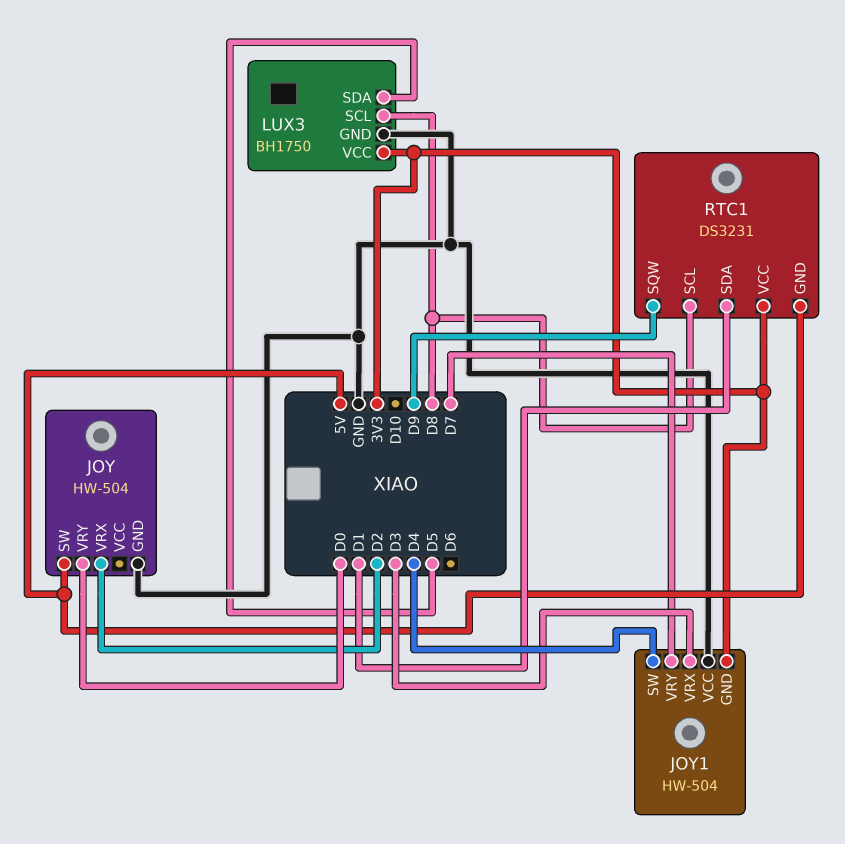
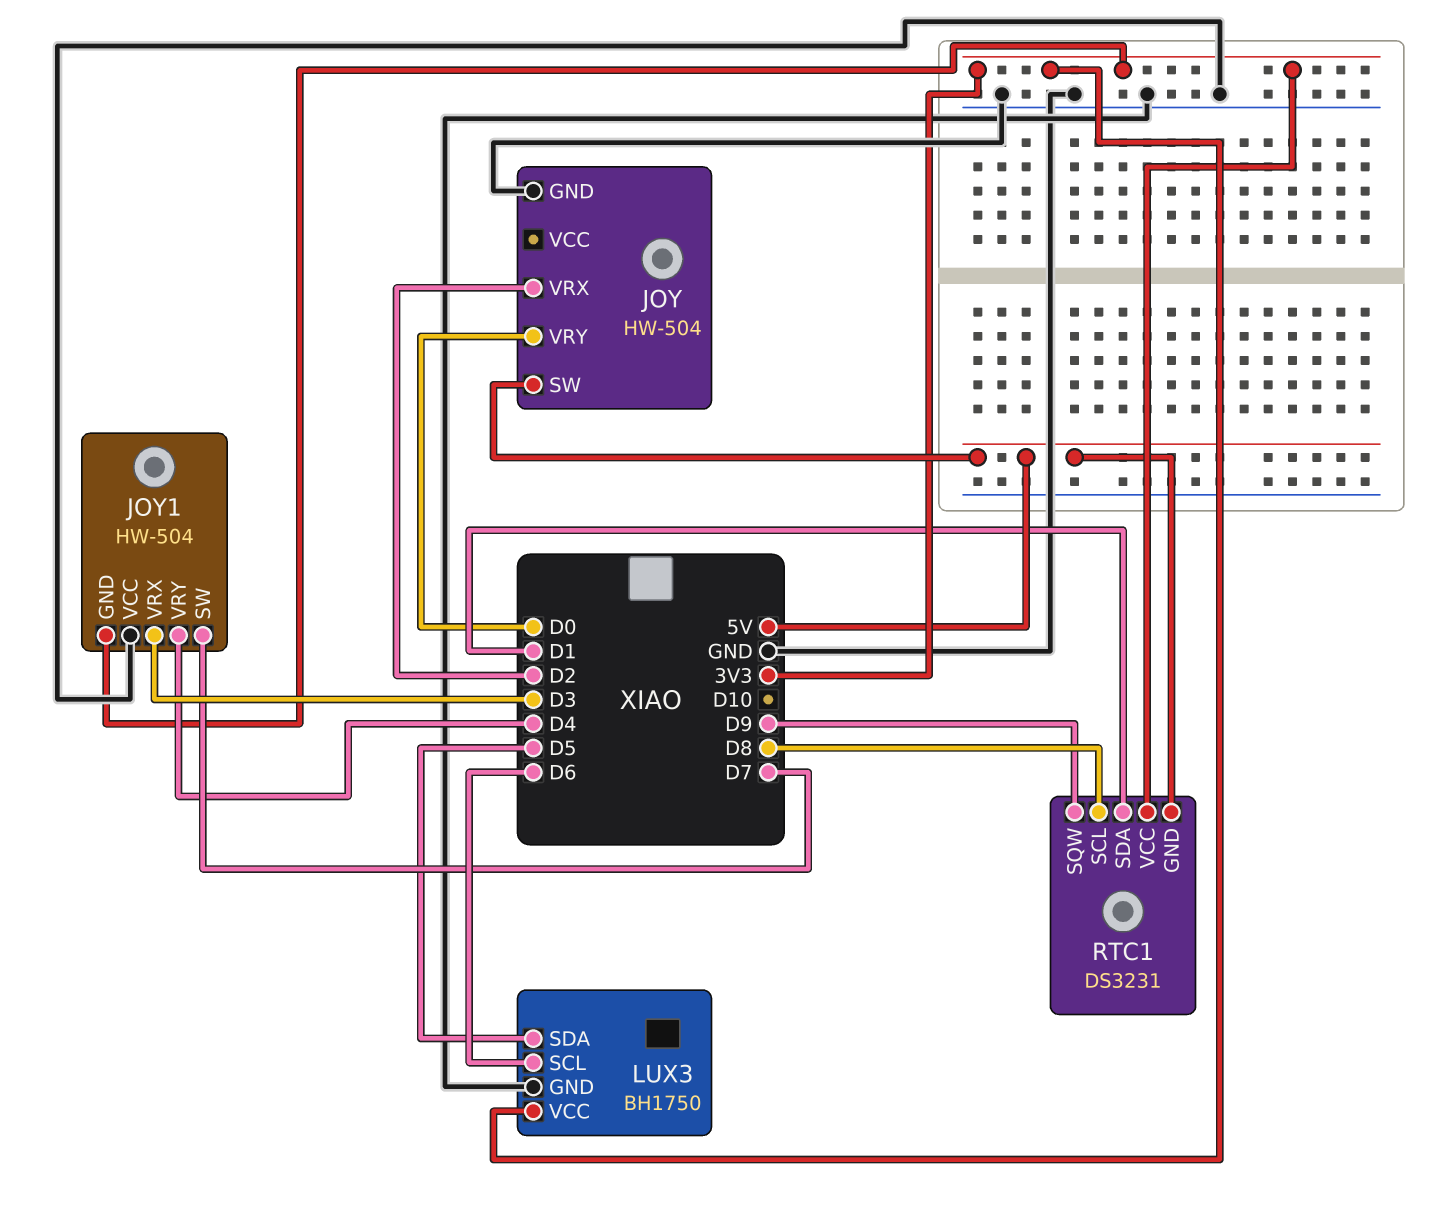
JOY1 pin SW: D4 -> D7
JOY1 pin VRY: D7 -> D4
LUX3 pin SCL: D8 -> D6

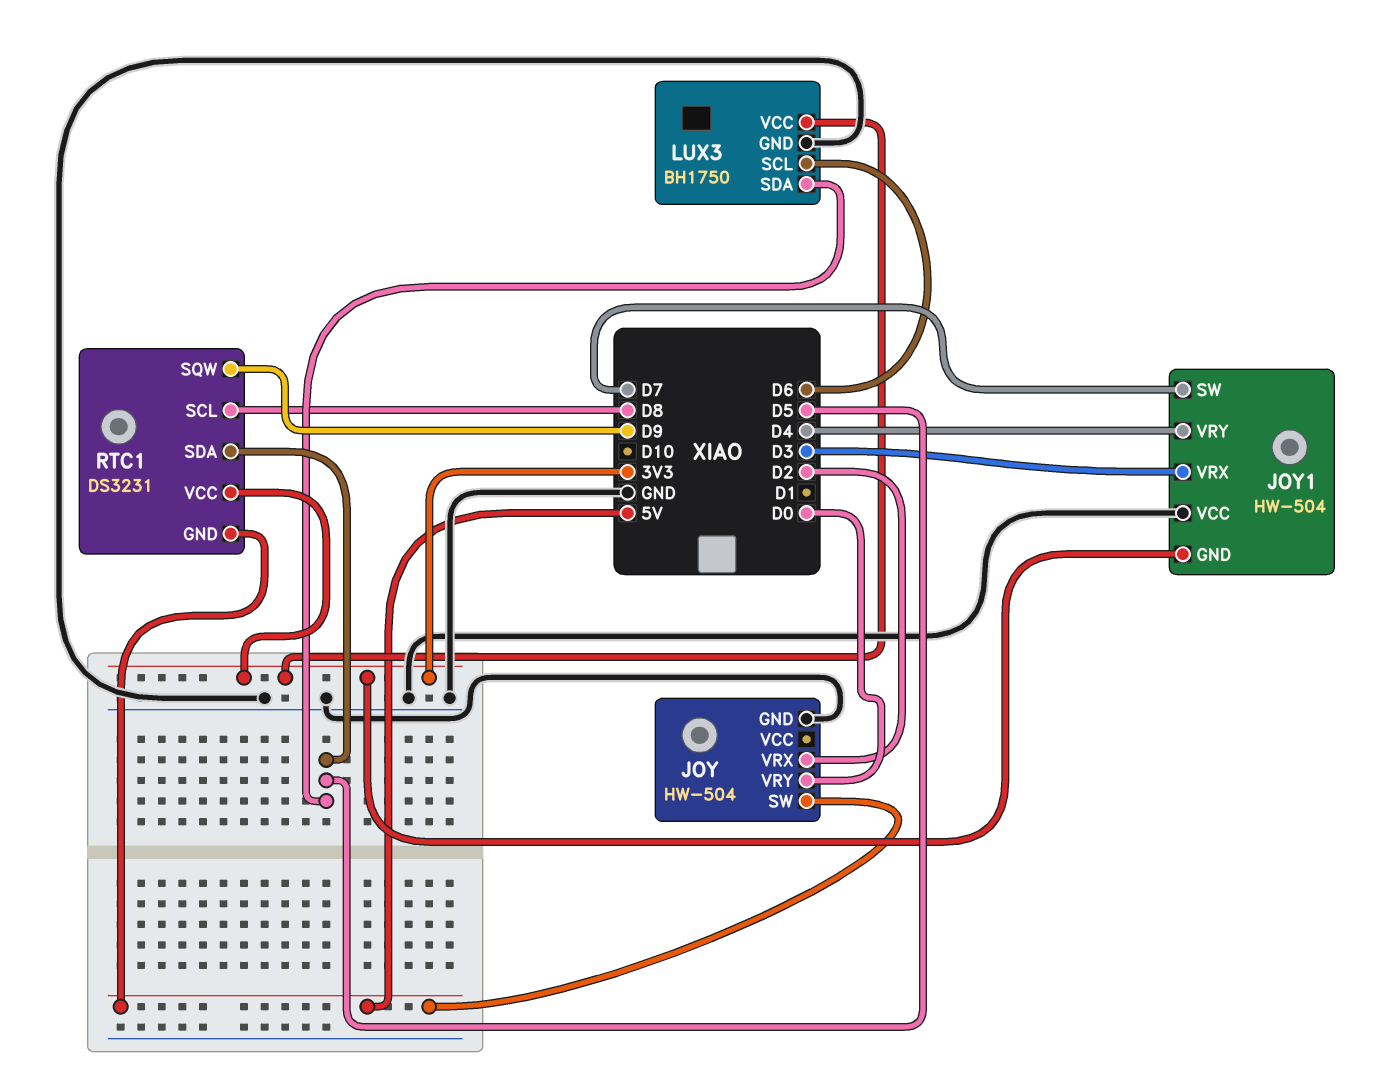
RTC1 pin SDA: D1 -> D5

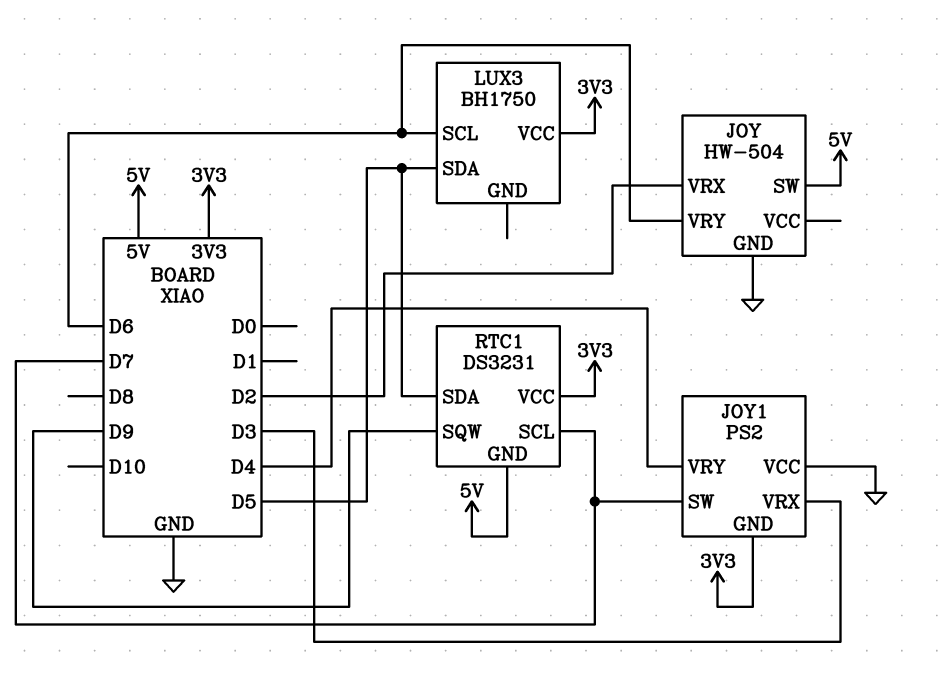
JOY pin VRY: D0 -> D6
JOY1: HW-504 -> PS2
LUX3 pin GND: GND -> none
RTC1 pin SCL: D8 -> D7

